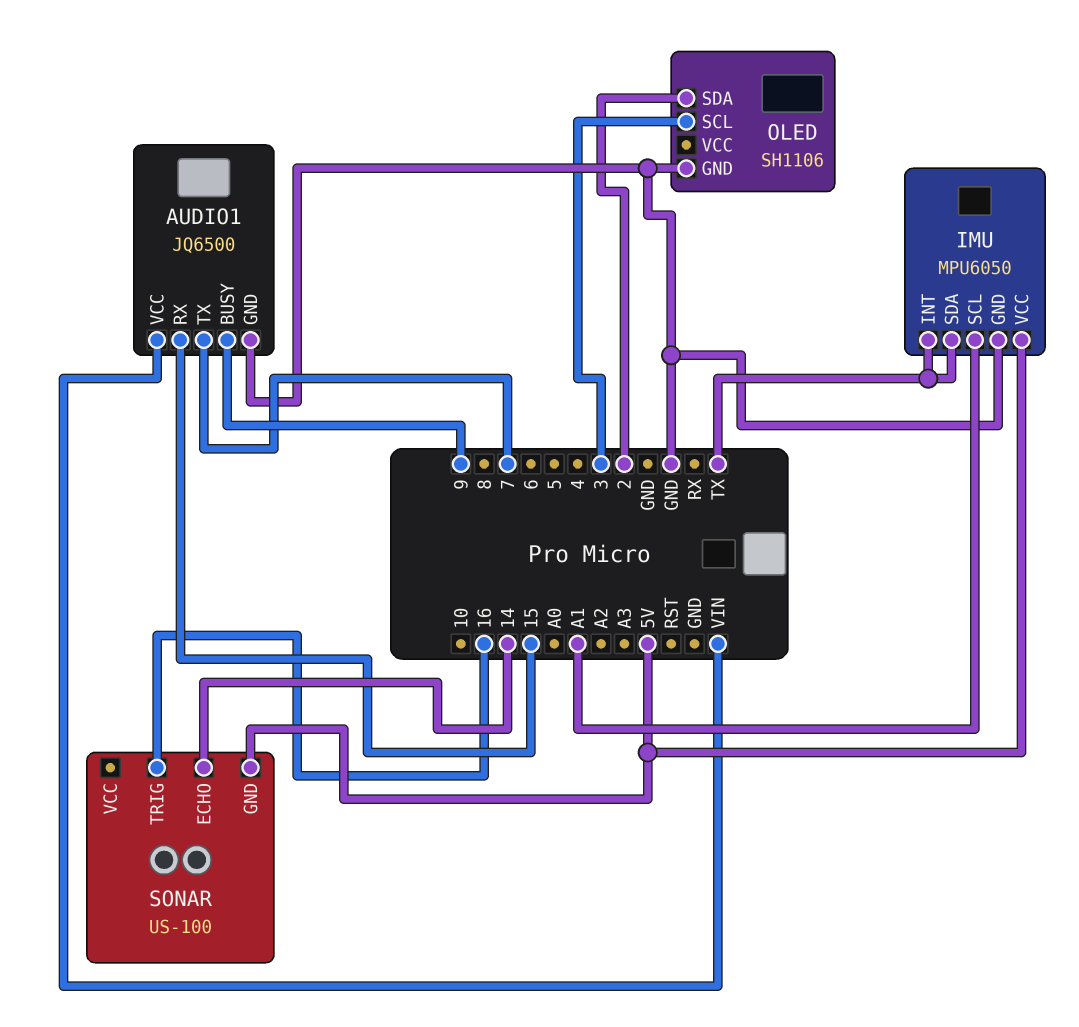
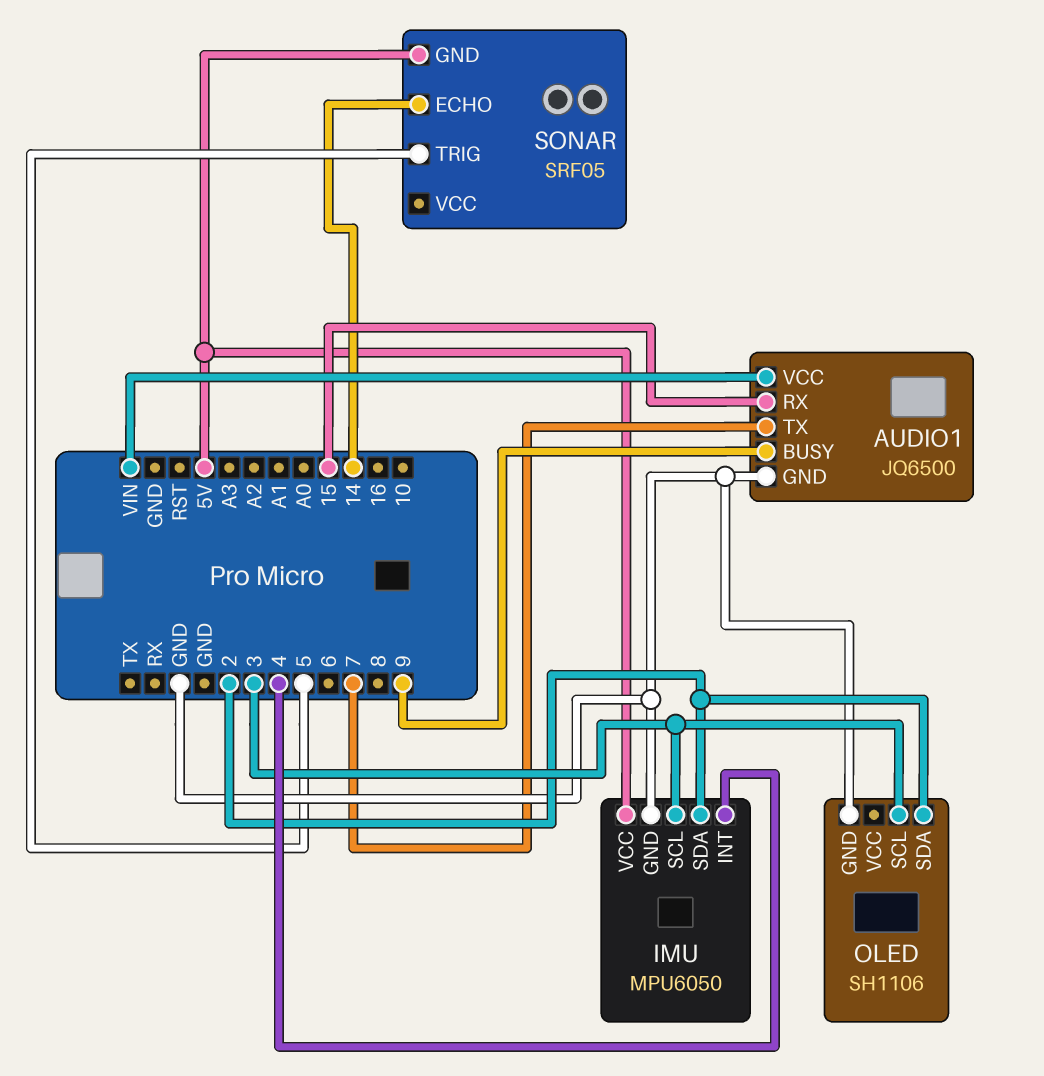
IMU pin INT: TX -> 4
IMU pin SCL: A1 -> 3
IMU pin SDA: TX -> 2
SONAR: US-100 -> SRF05
SONAR pin TRIG: 16 -> 5

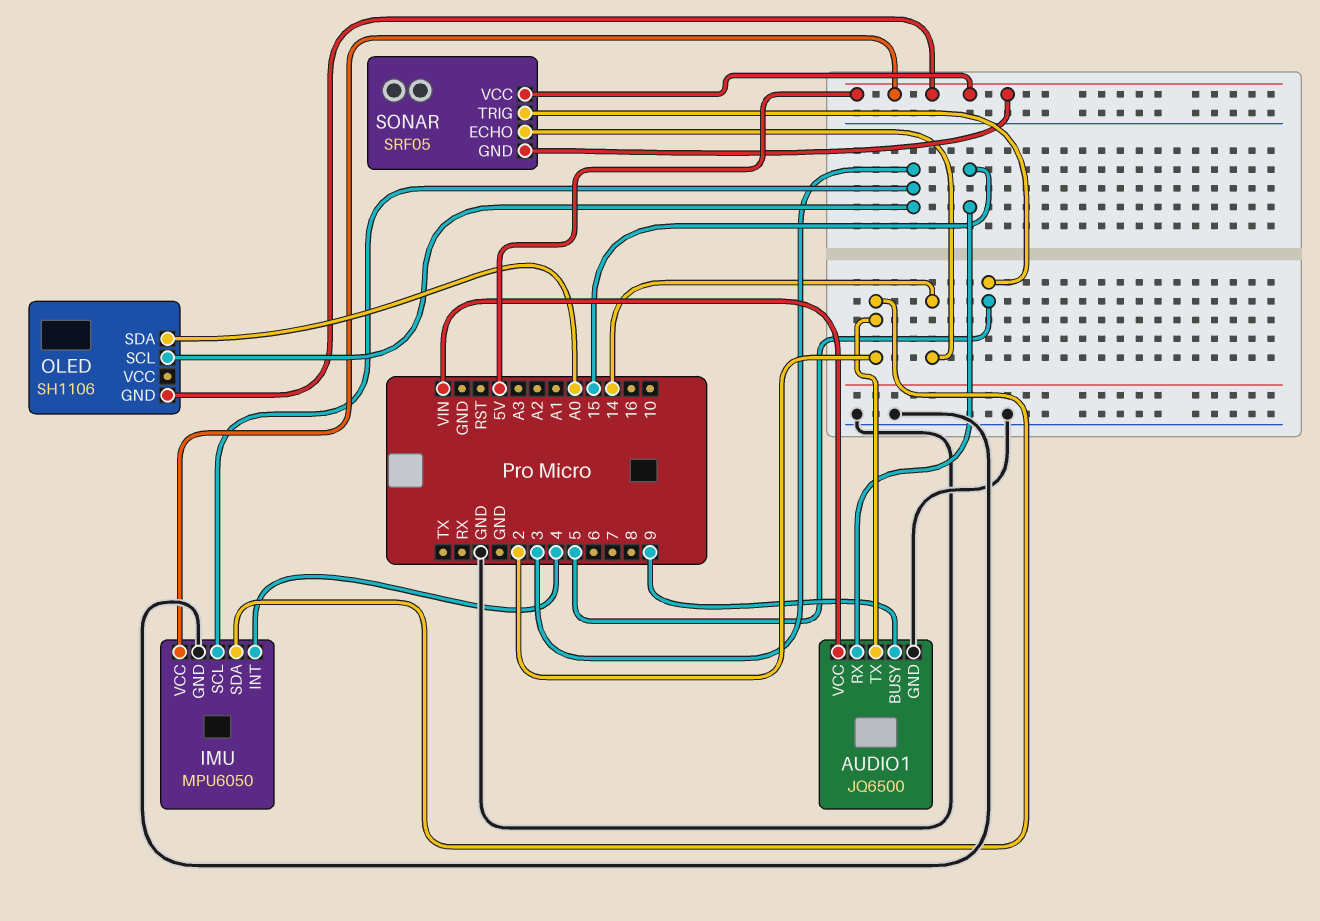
AUDIO1 pin TX: 7 -> 2
OLED pin GND: GND -> 5V
OLED pin SDA: 2 -> A0
SONAR pin VCC: none -> 5V

